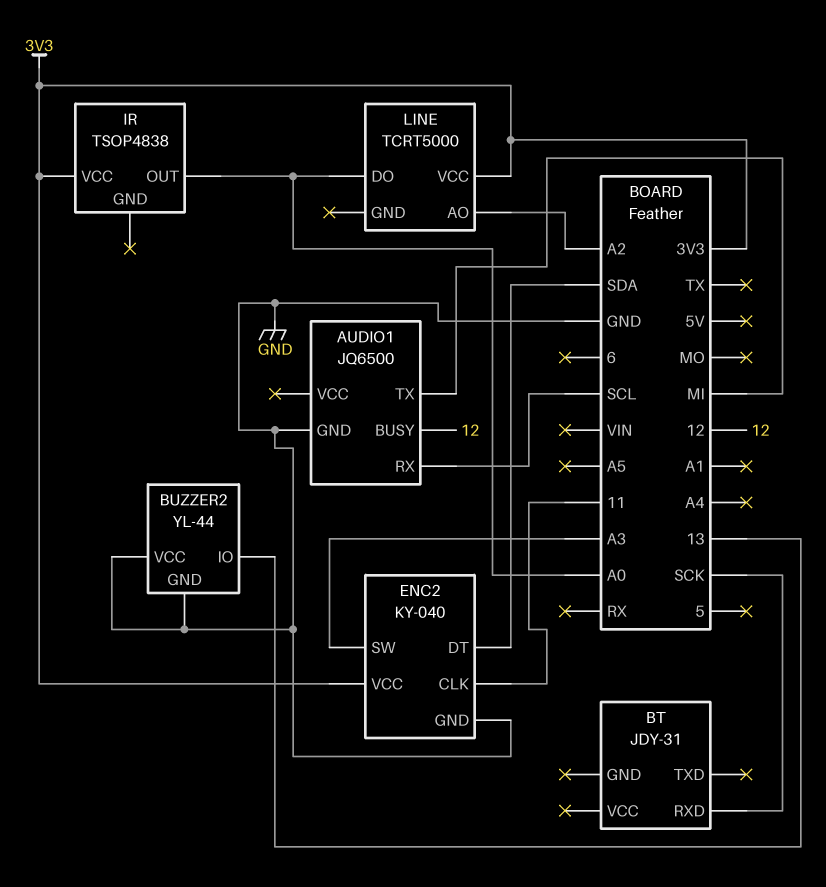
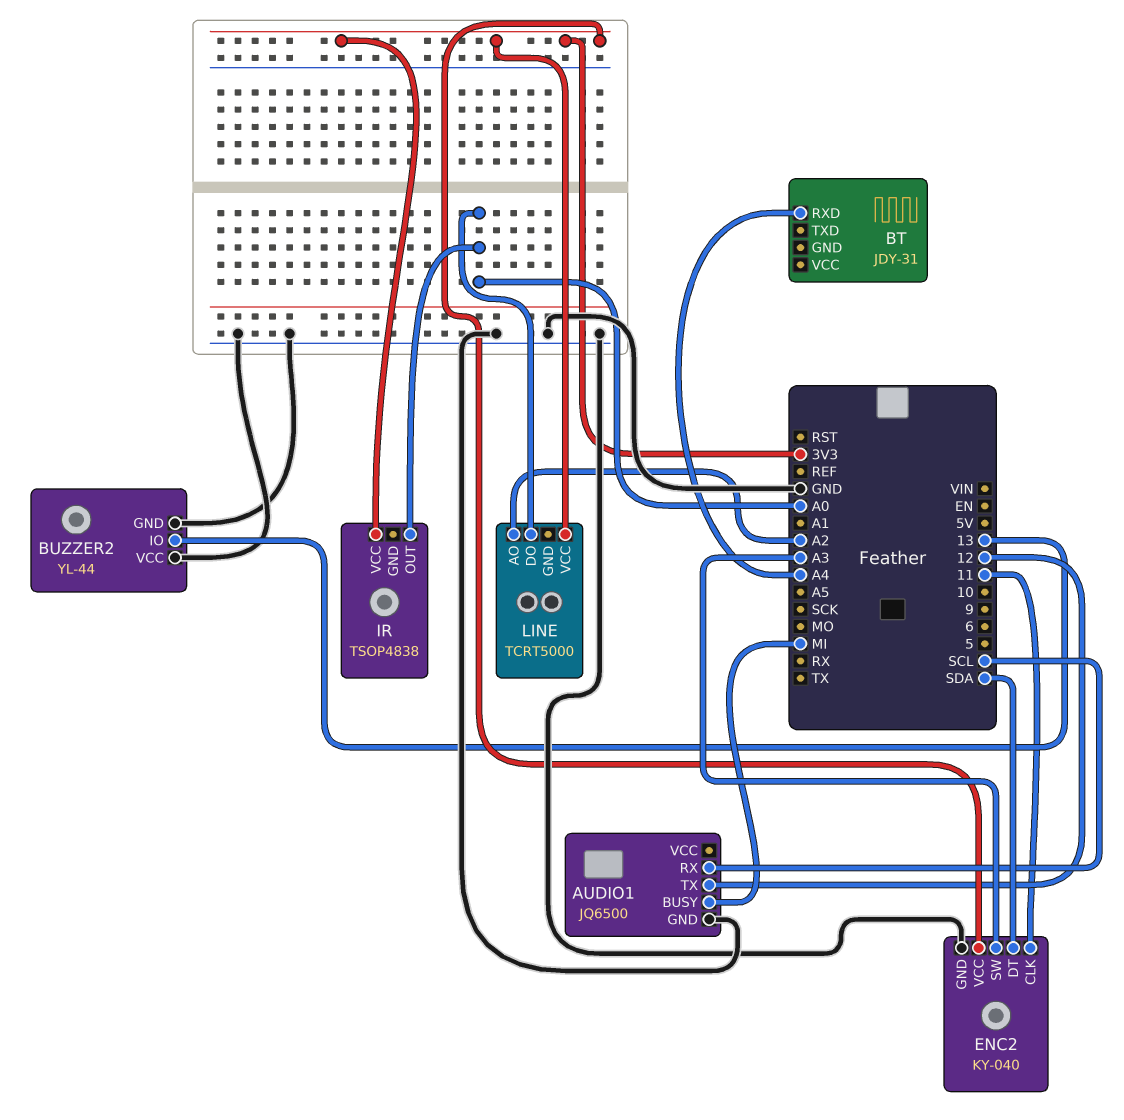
AUDIO1 pin BUSY: 12 -> MI
AUDIO1 pin TX: MI -> 12
BT pin RXD: SCK -> A4

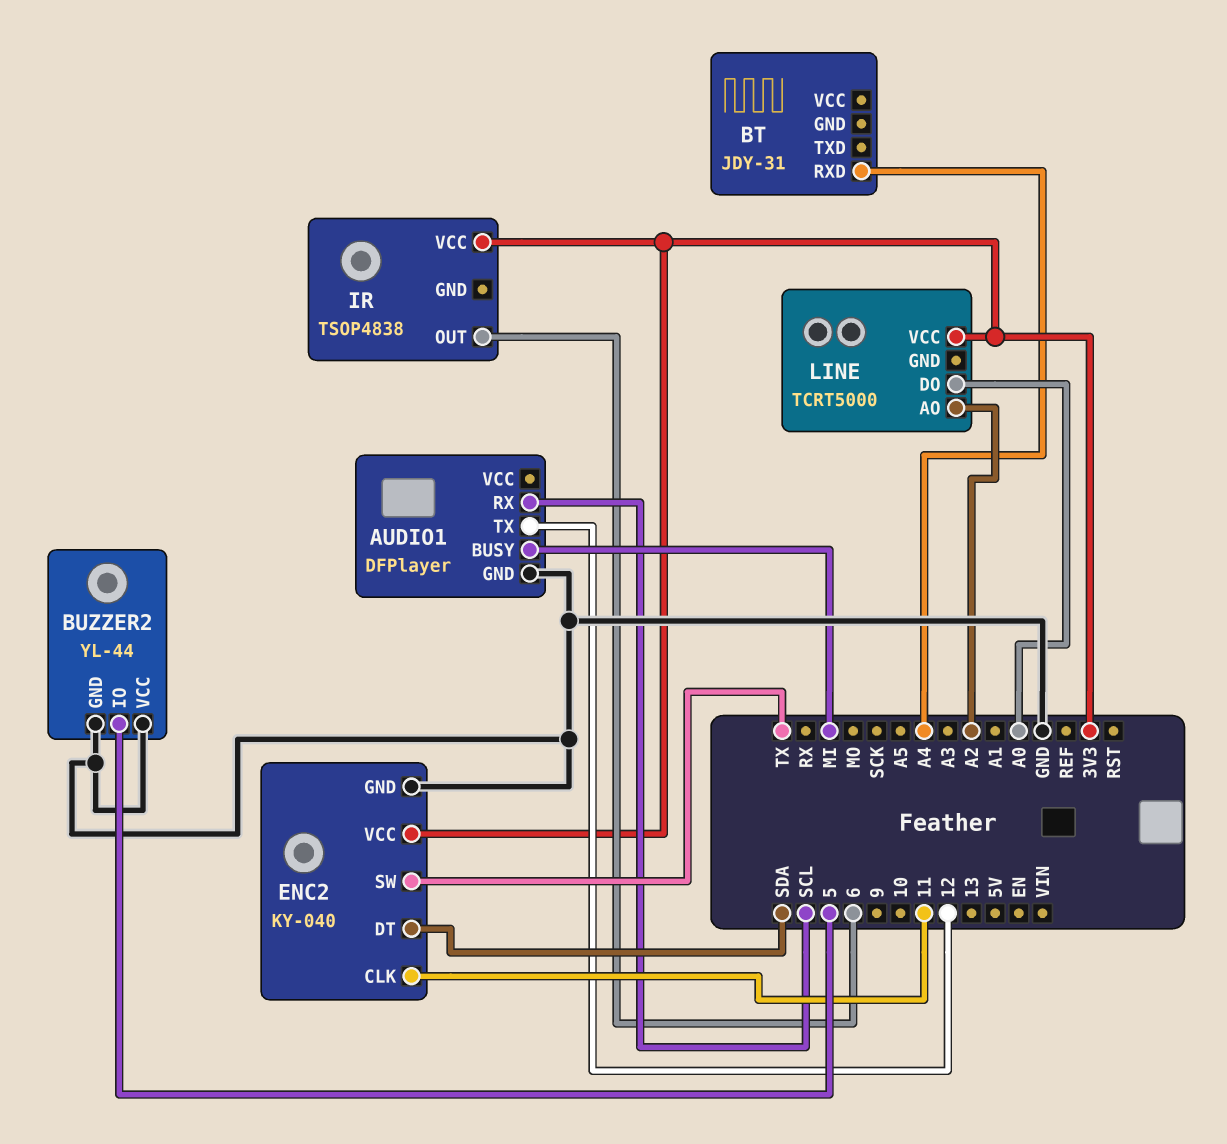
AUDIO1: JQ6500 -> DFPlayer
BUZZER2 pin IO: 13 -> 5
ENC2 pin SW: A3 -> TX
IR pin OUT: A0 -> 6

